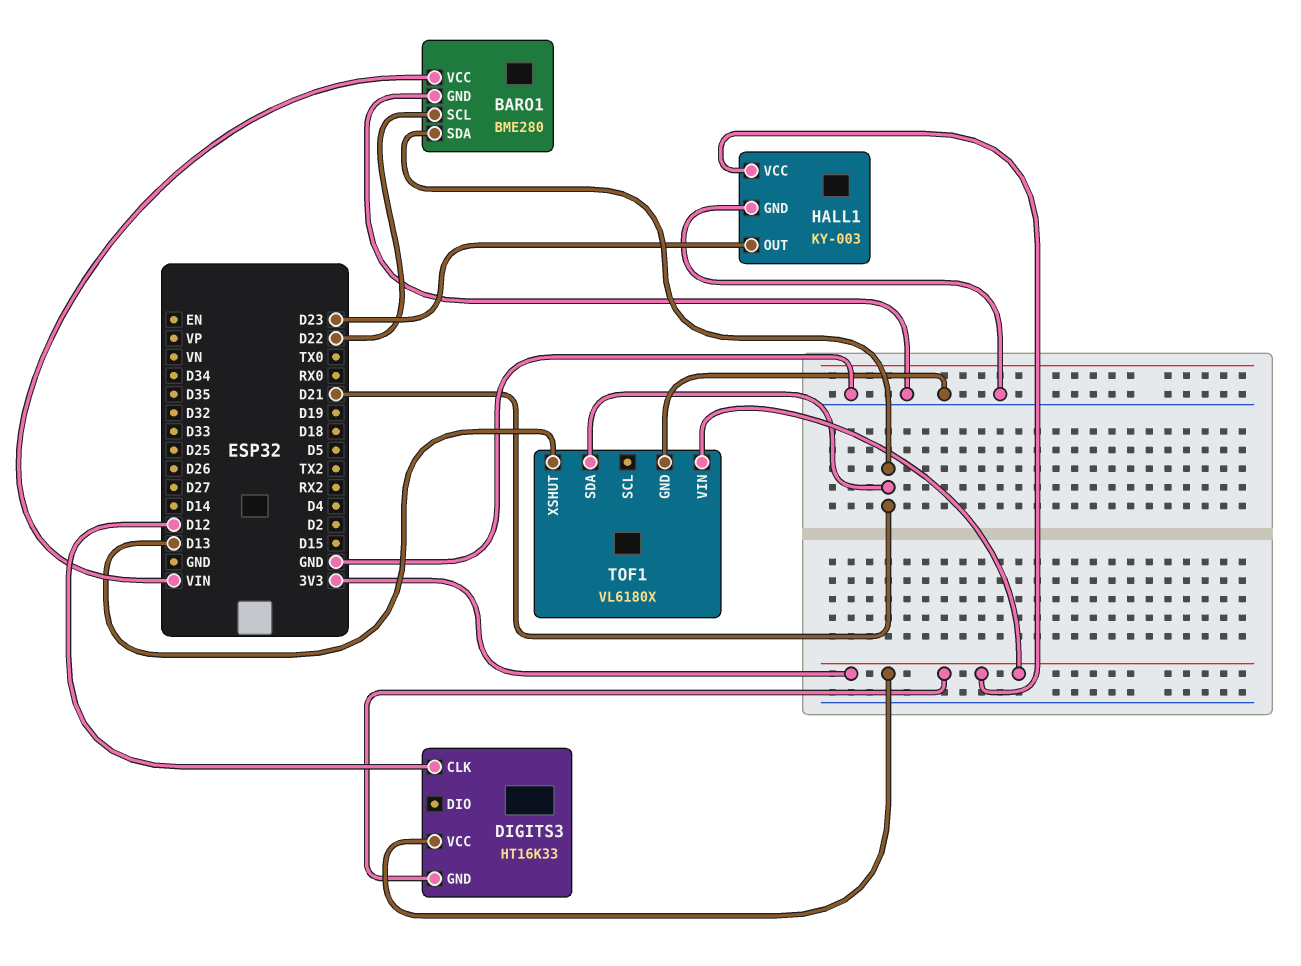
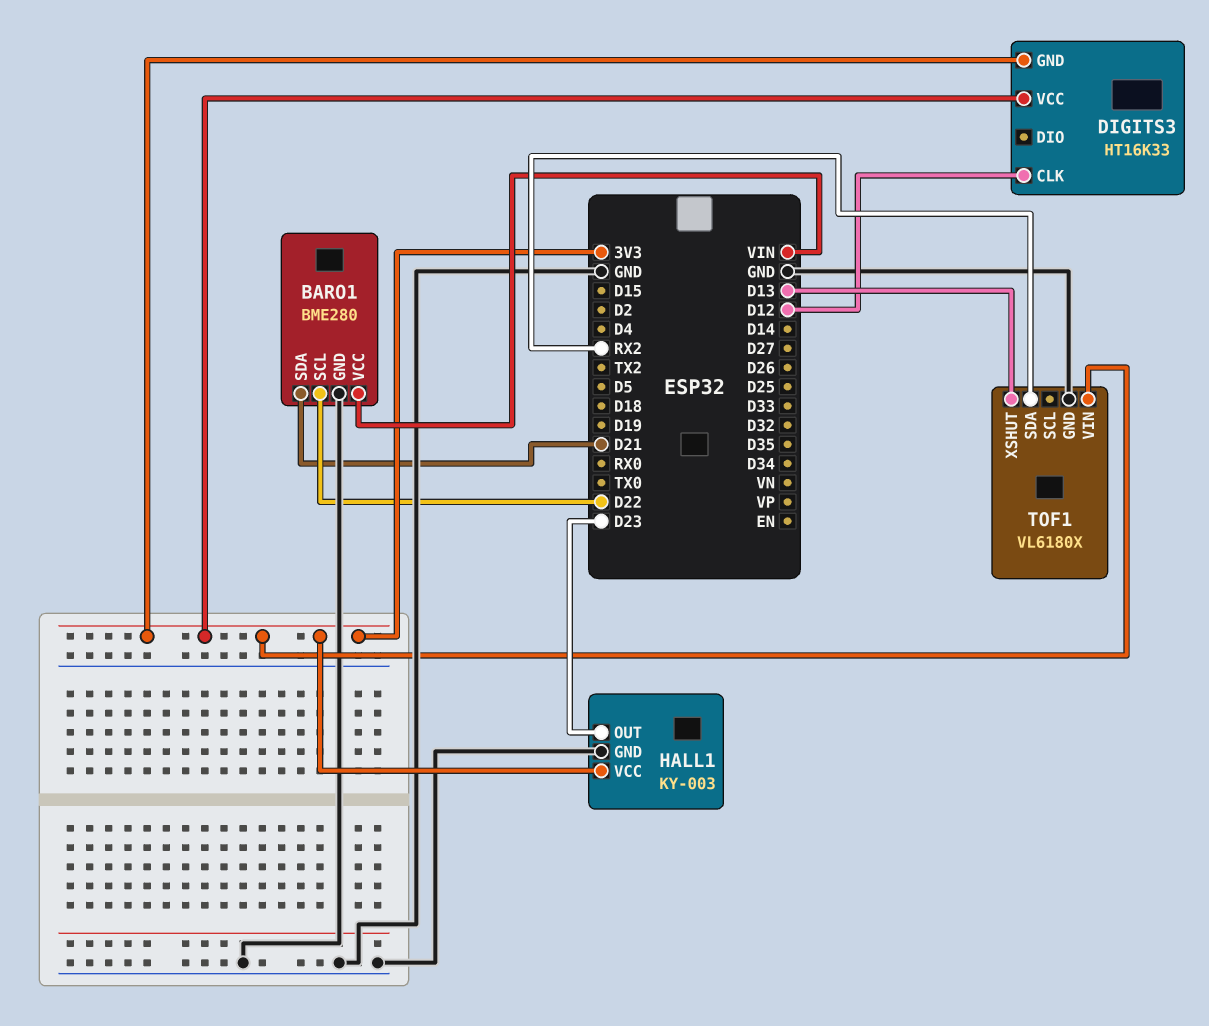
TOF1 pin SDA: D21 -> RX2

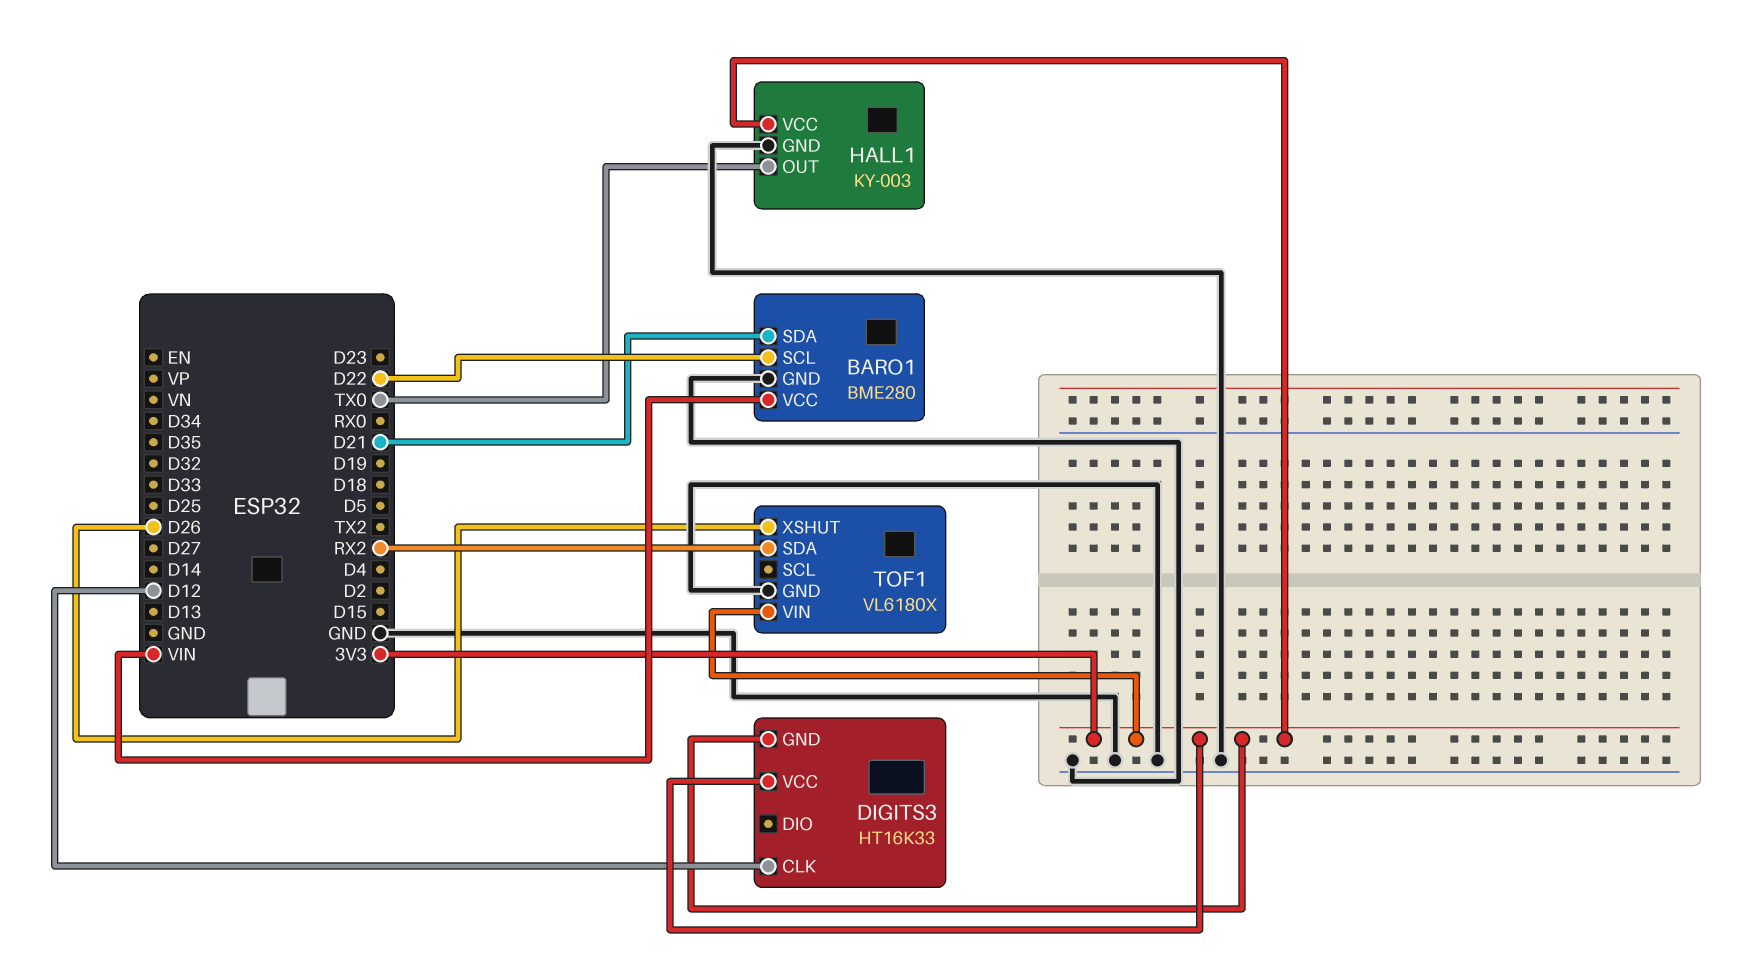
HALL1 pin OUT: D23 -> TX0
TOF1 pin XSHUT: D13 -> D26

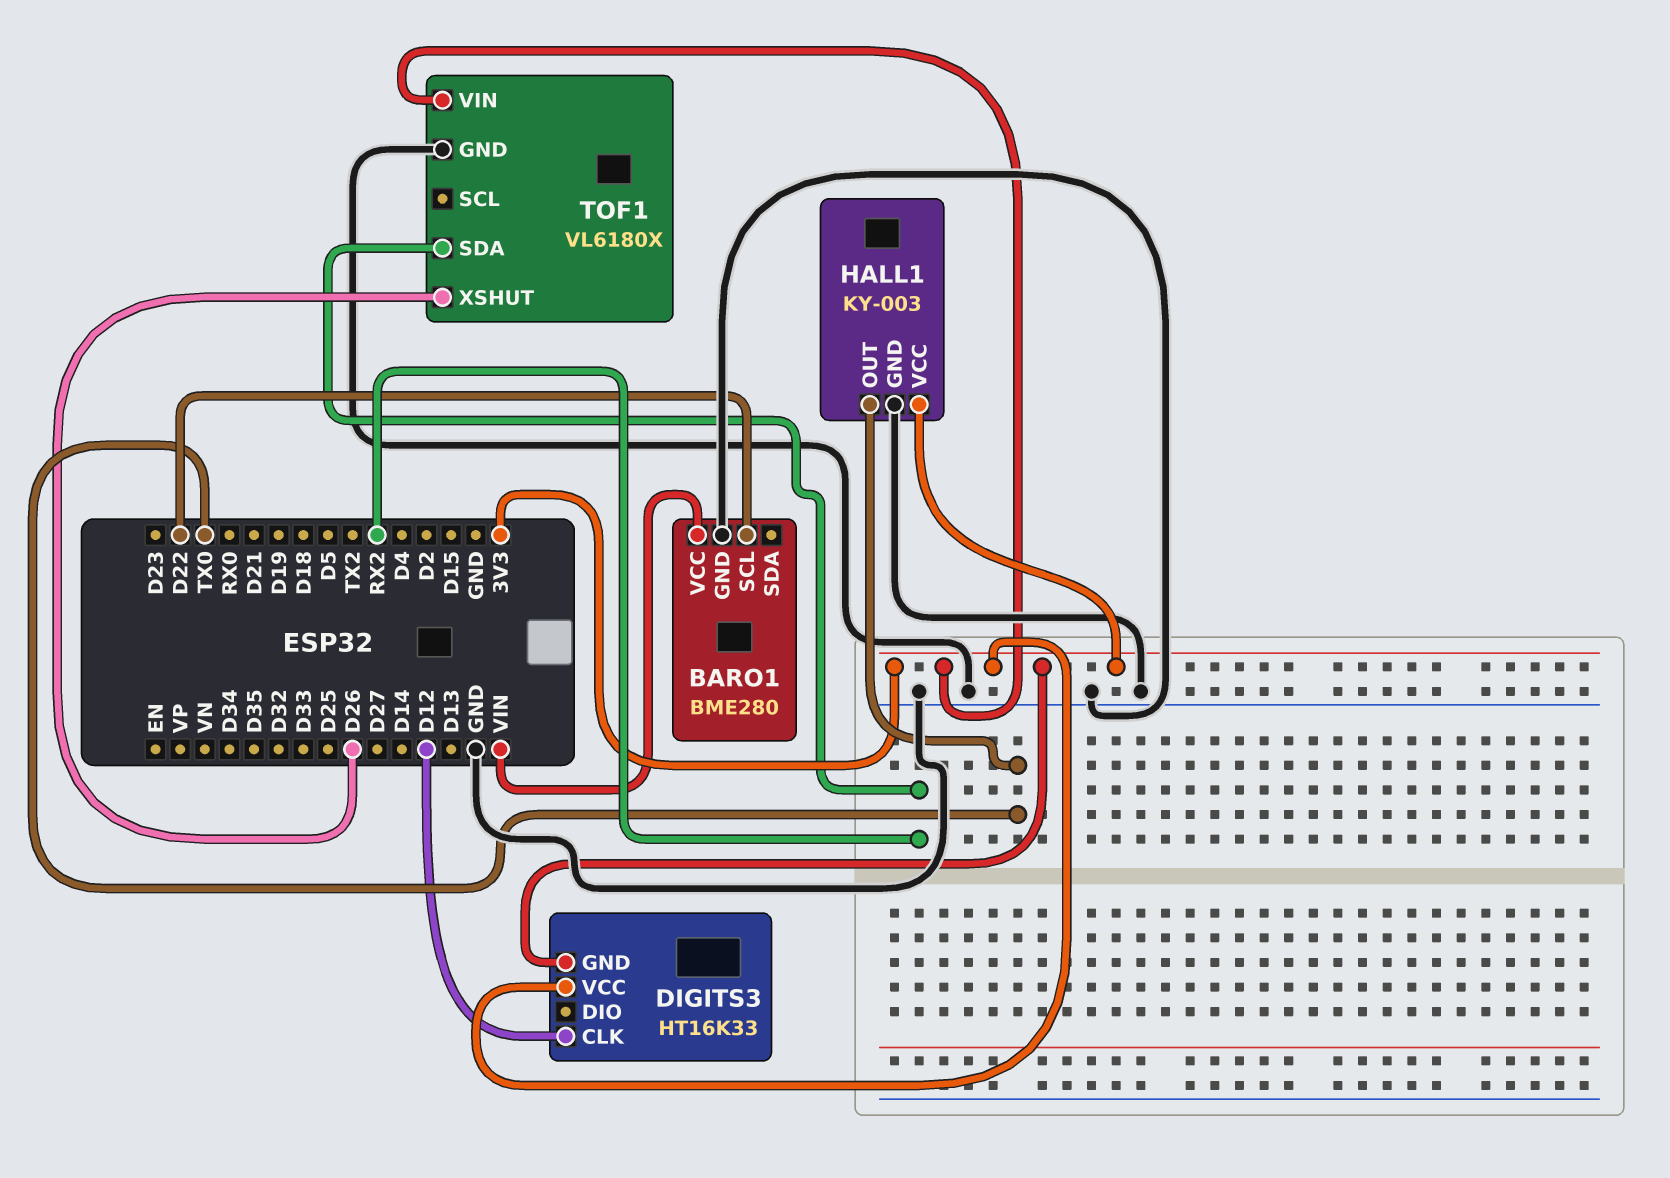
BARO1 pin SDA: D21 -> none

